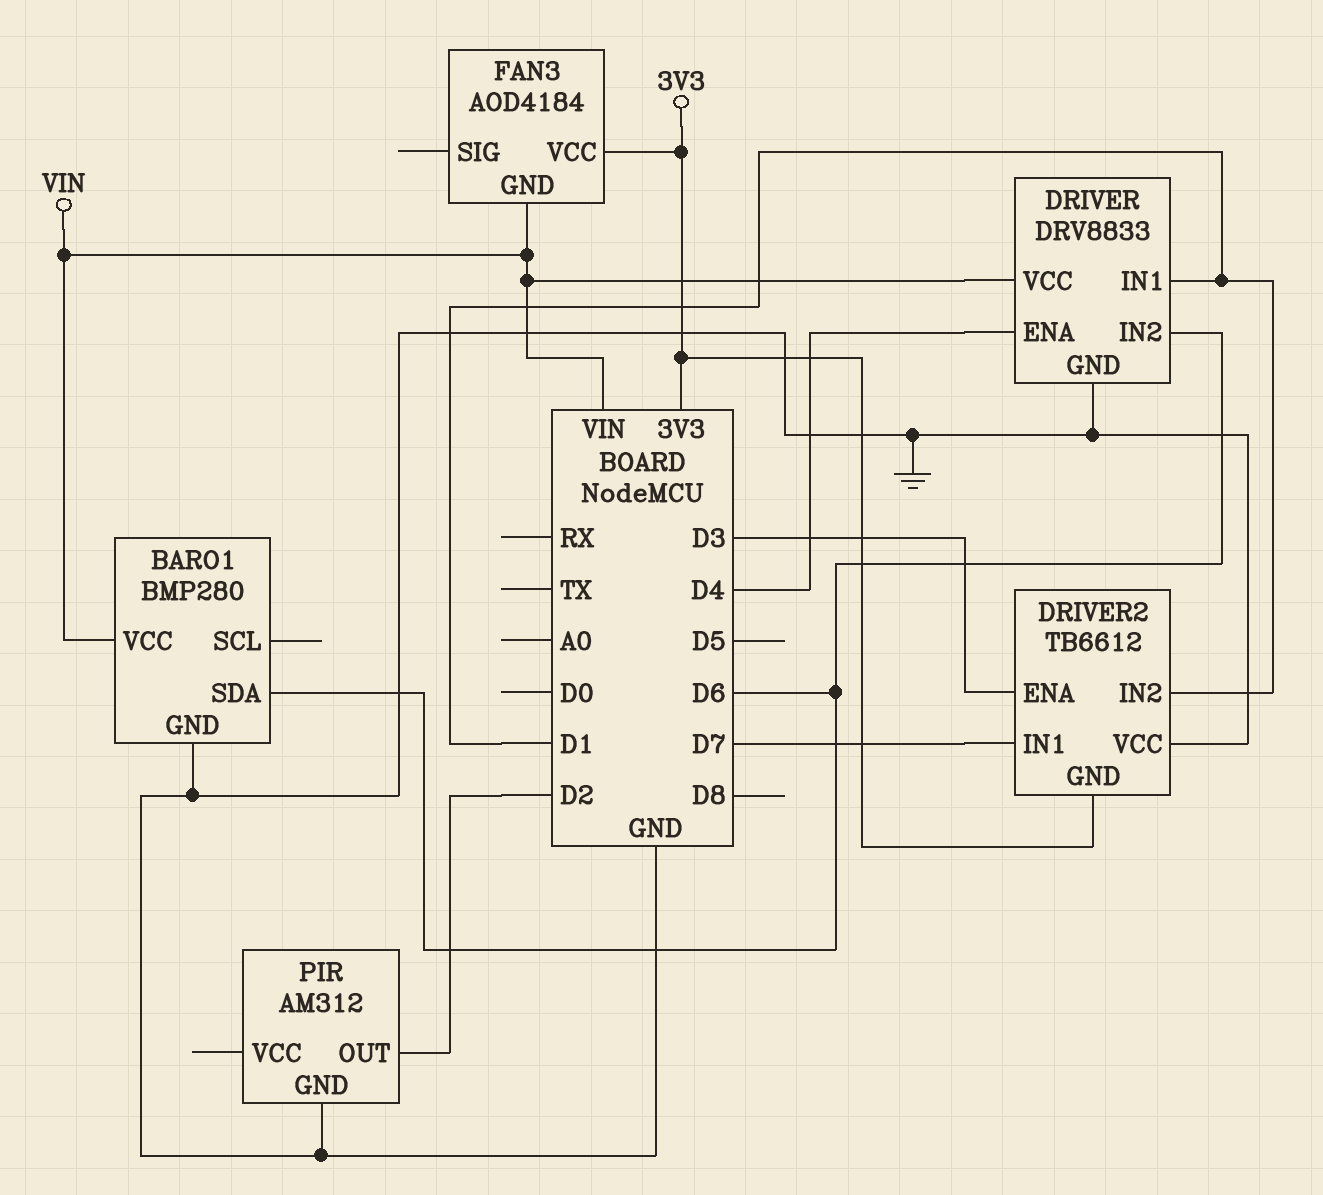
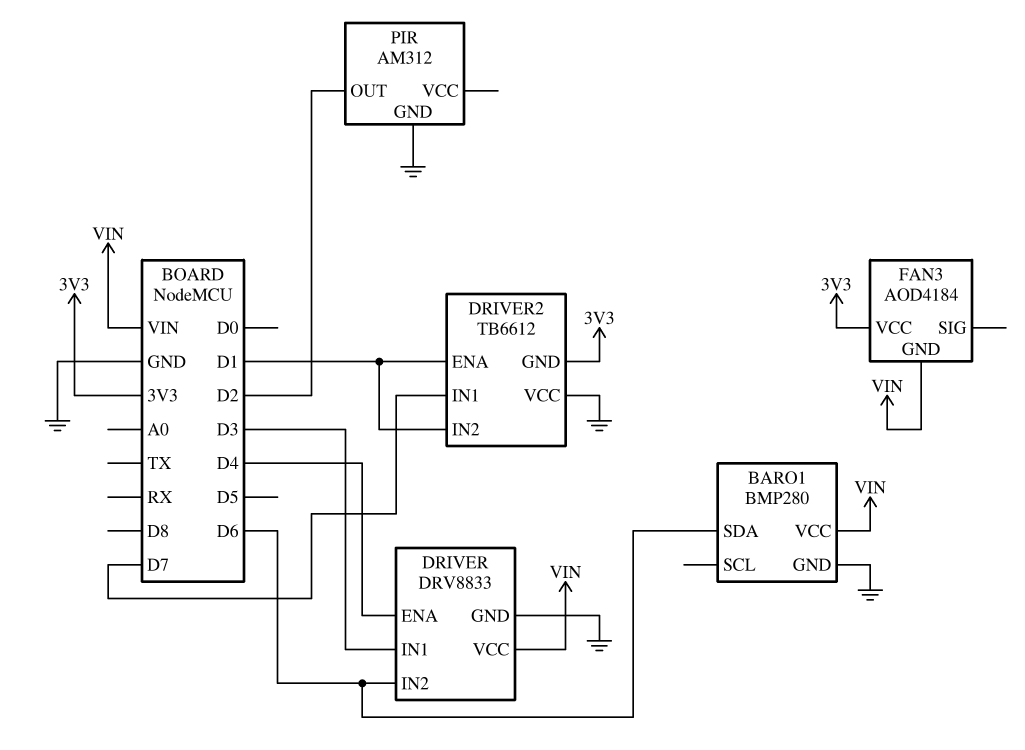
DRIVER pin IN1: D1 -> D3
DRIVER2 pin ENA: D3 -> D1

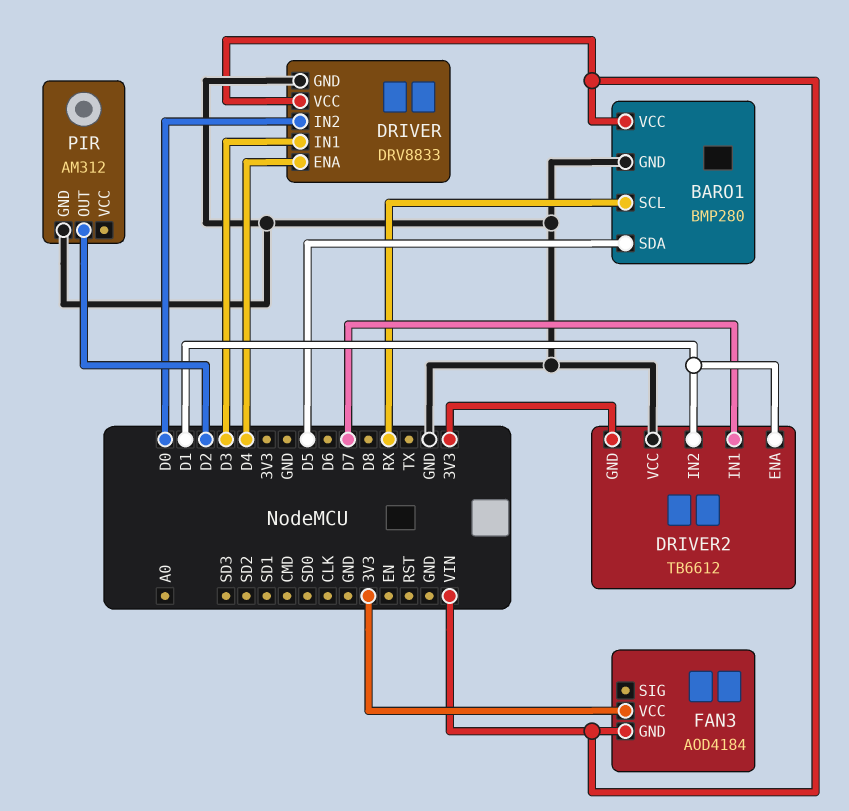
BARO1 pin SCL: none -> RX
BARO1 pin SDA: D6 -> D5
DRIVER pin IN2: D6 -> D0

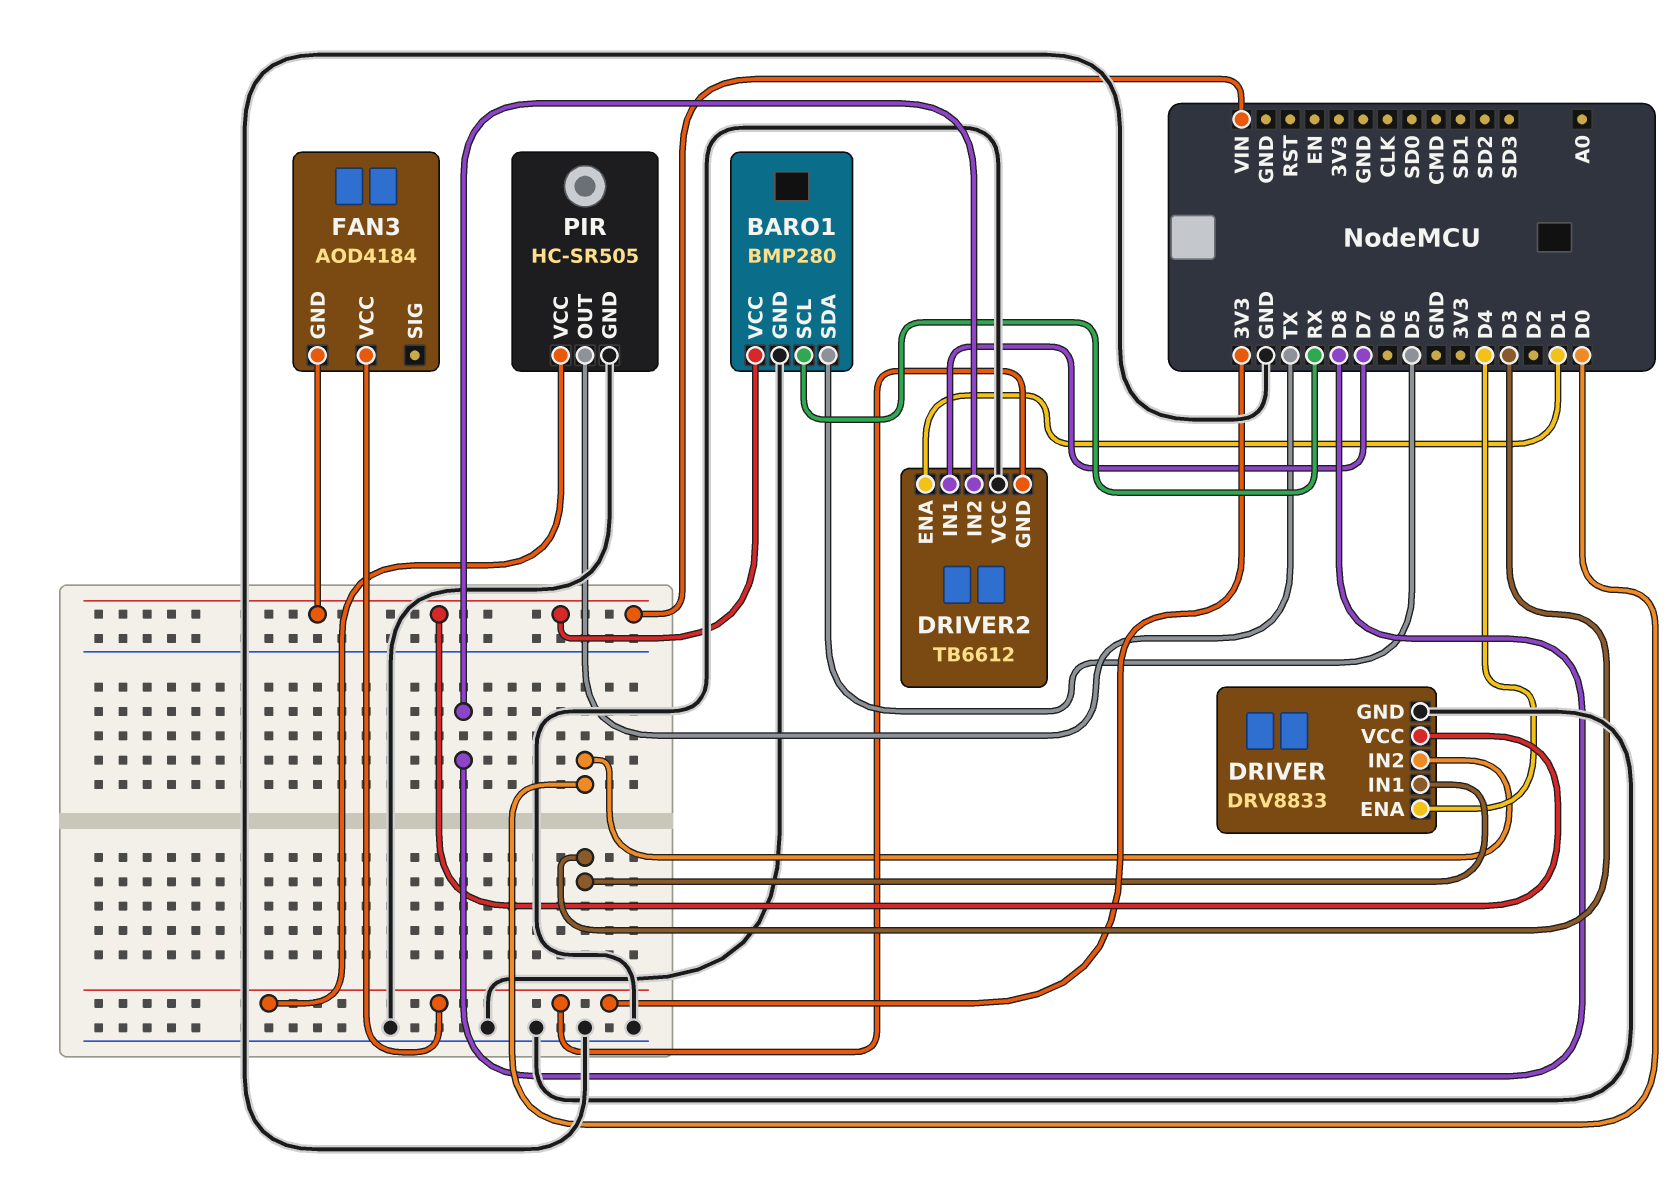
DRIVER2 pin IN2: D1 -> D8
PIR: AM312 -> HC-SR505
PIR pin OUT: D2 -> TX
PIR pin VCC: none -> 3V3

